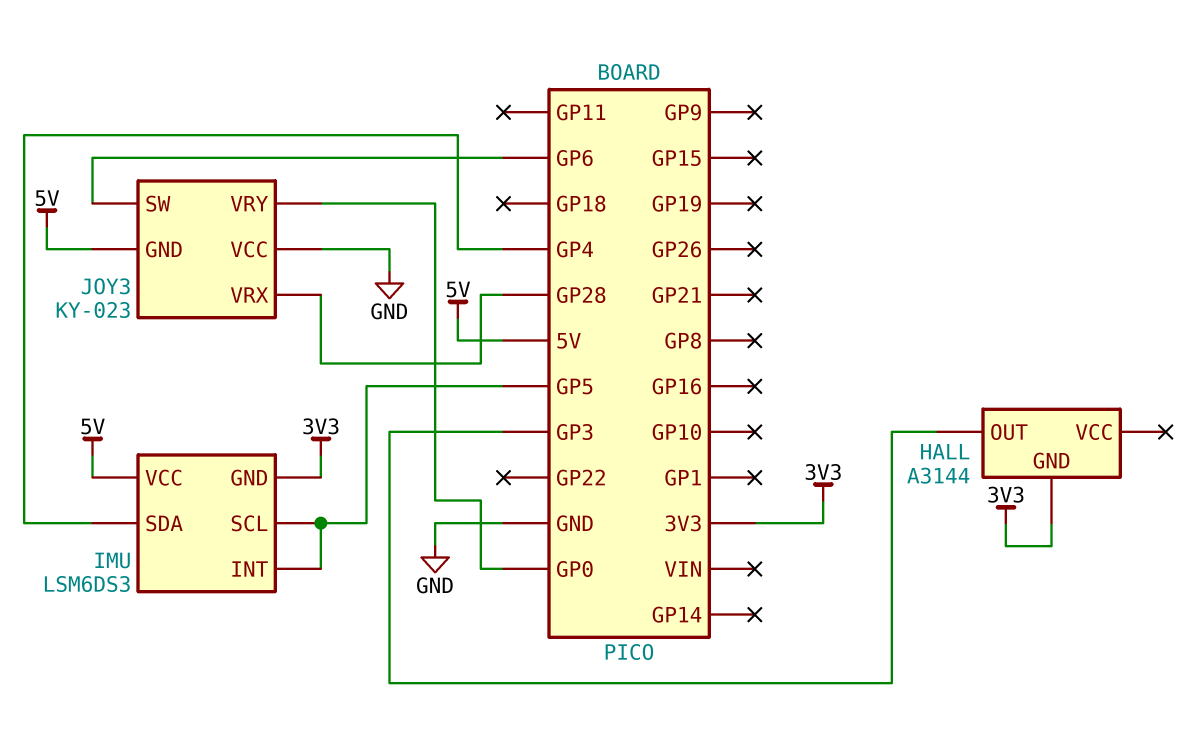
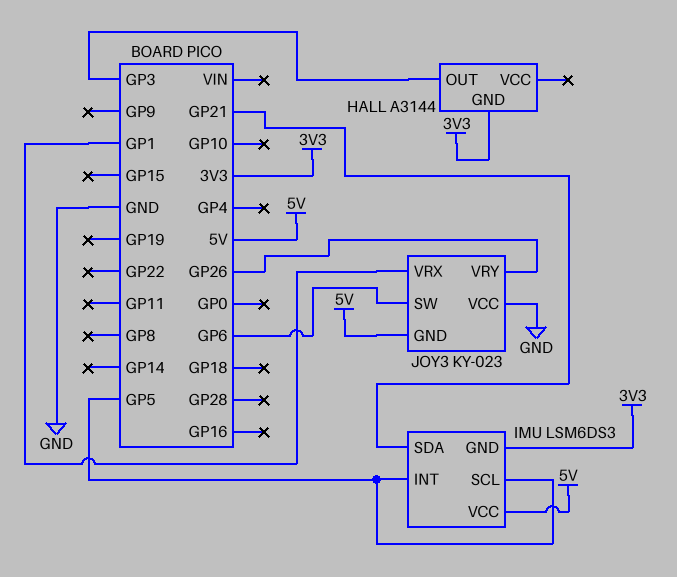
IMU pin SDA: GP4 -> GP21
JOY3 pin VRX: GP28 -> GP1
JOY3 pin VRY: GP0 -> GP26

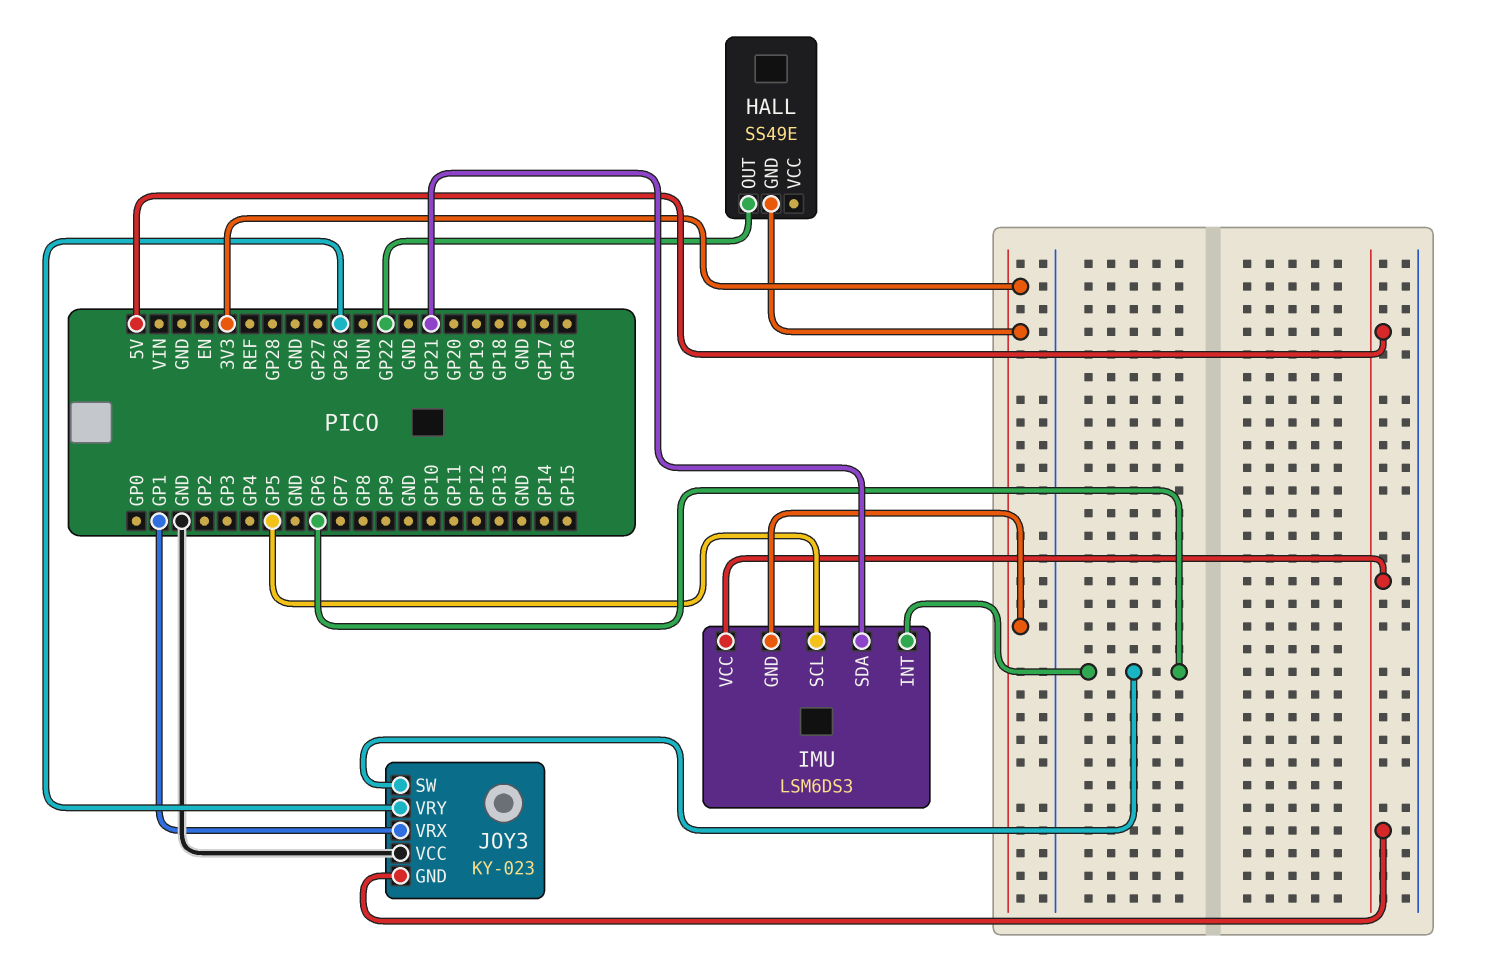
HALL: A3144 -> SS49E
HALL pin OUT: GP3 -> GP22
IMU pin INT: GP5 -> GP6

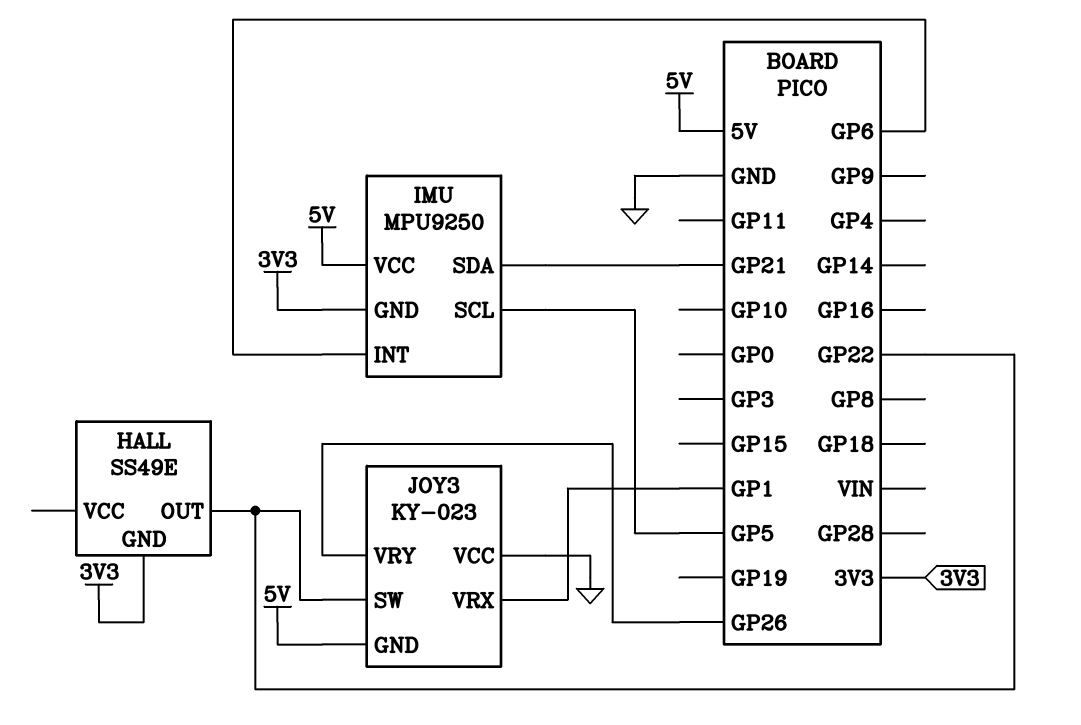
IMU: LSM6DS3 -> MPU9250
JOY3 pin SW: GP6 -> GP22

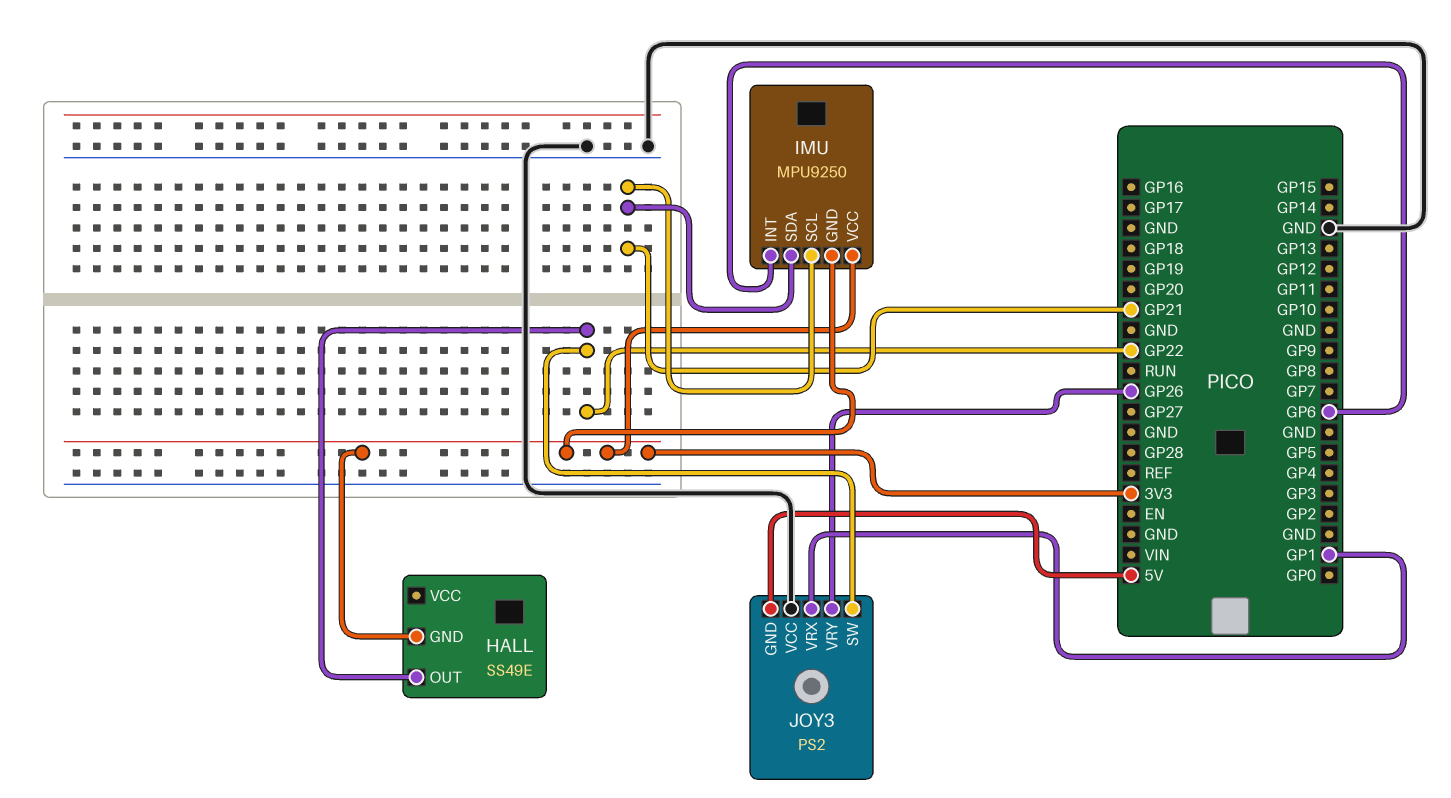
IMU pin SCL: GP5 -> GP21
IMU pin VCC: 5V -> 3V3
JOY3: KY-023 -> PS2

